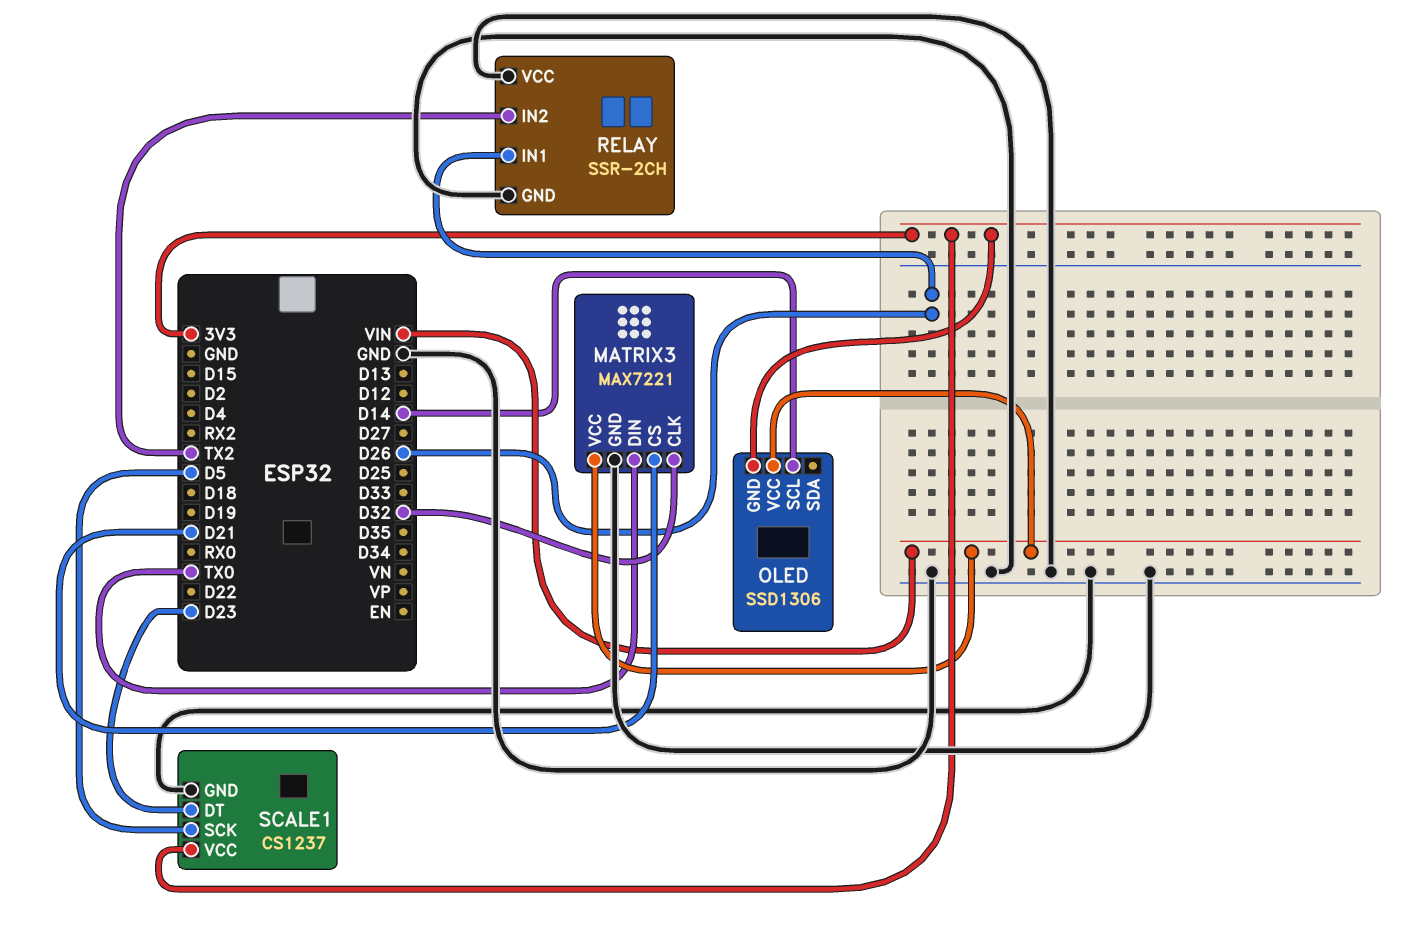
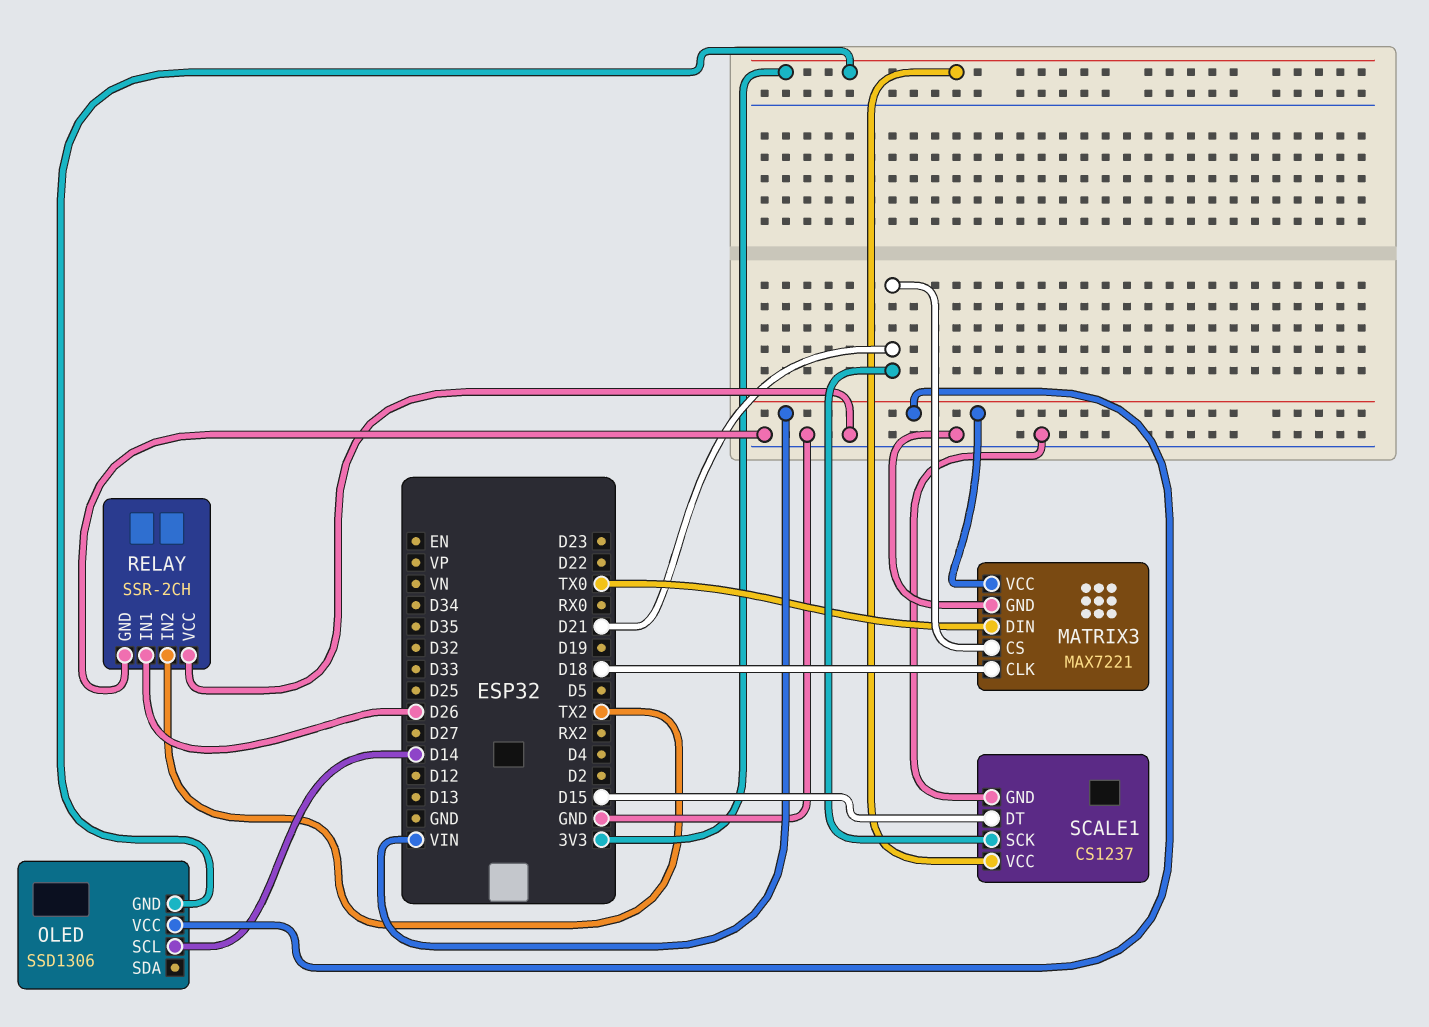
MATRIX3 pin CLK: D32 -> D18
SCALE1 pin DT: D23 -> D15
SCALE1 pin SCK: D5 -> D21

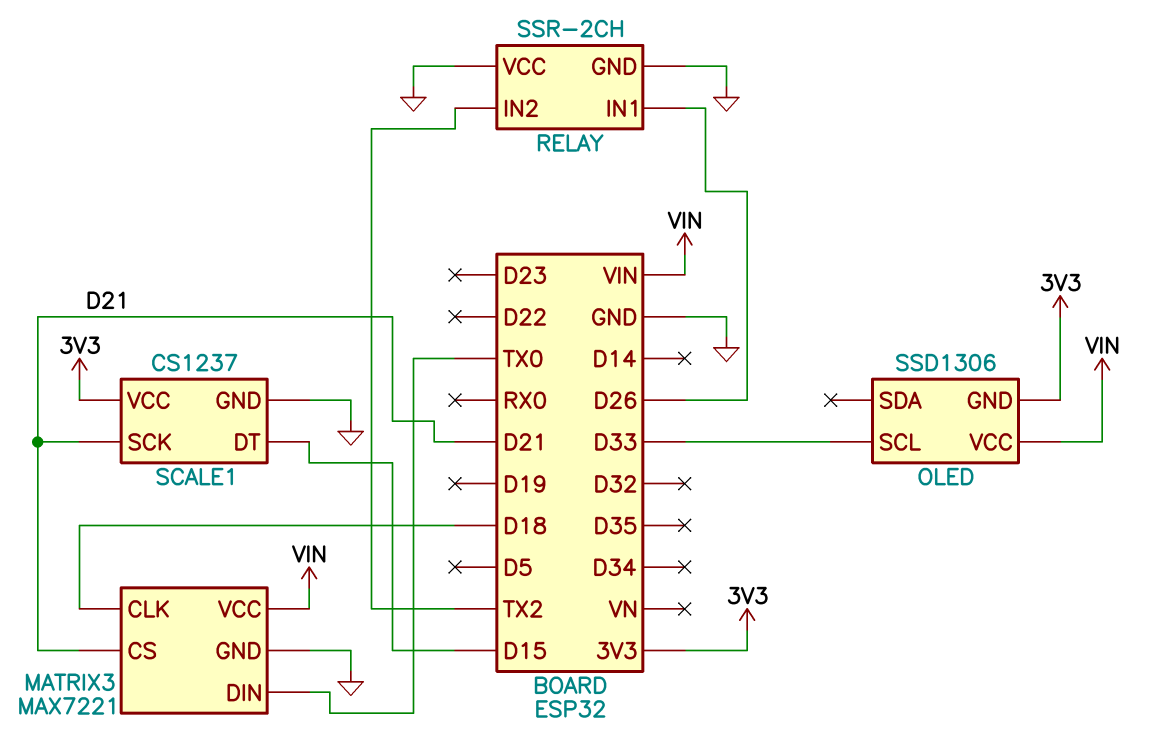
OLED pin SCL: D14 -> D33

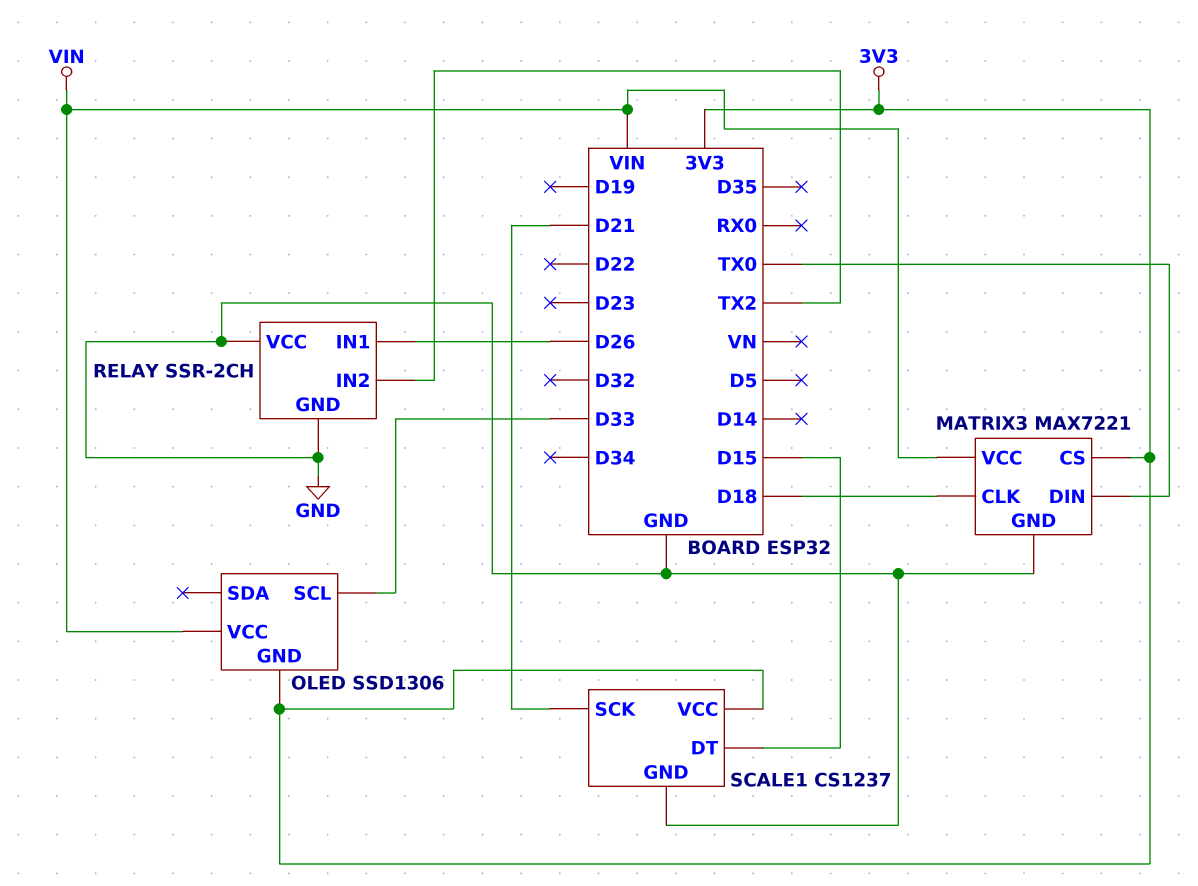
MATRIX3 pin CS: D21 -> 3V3

